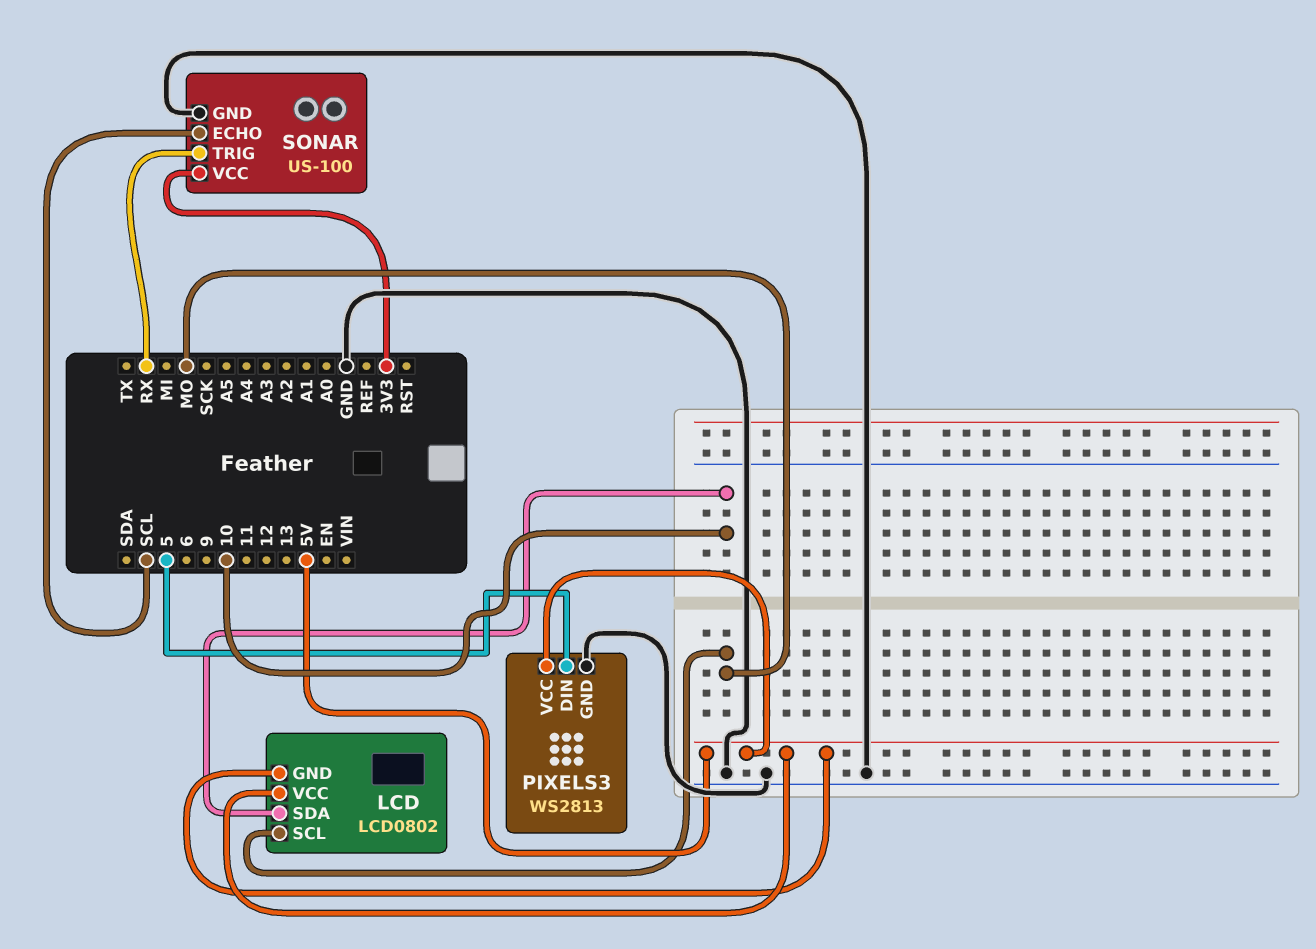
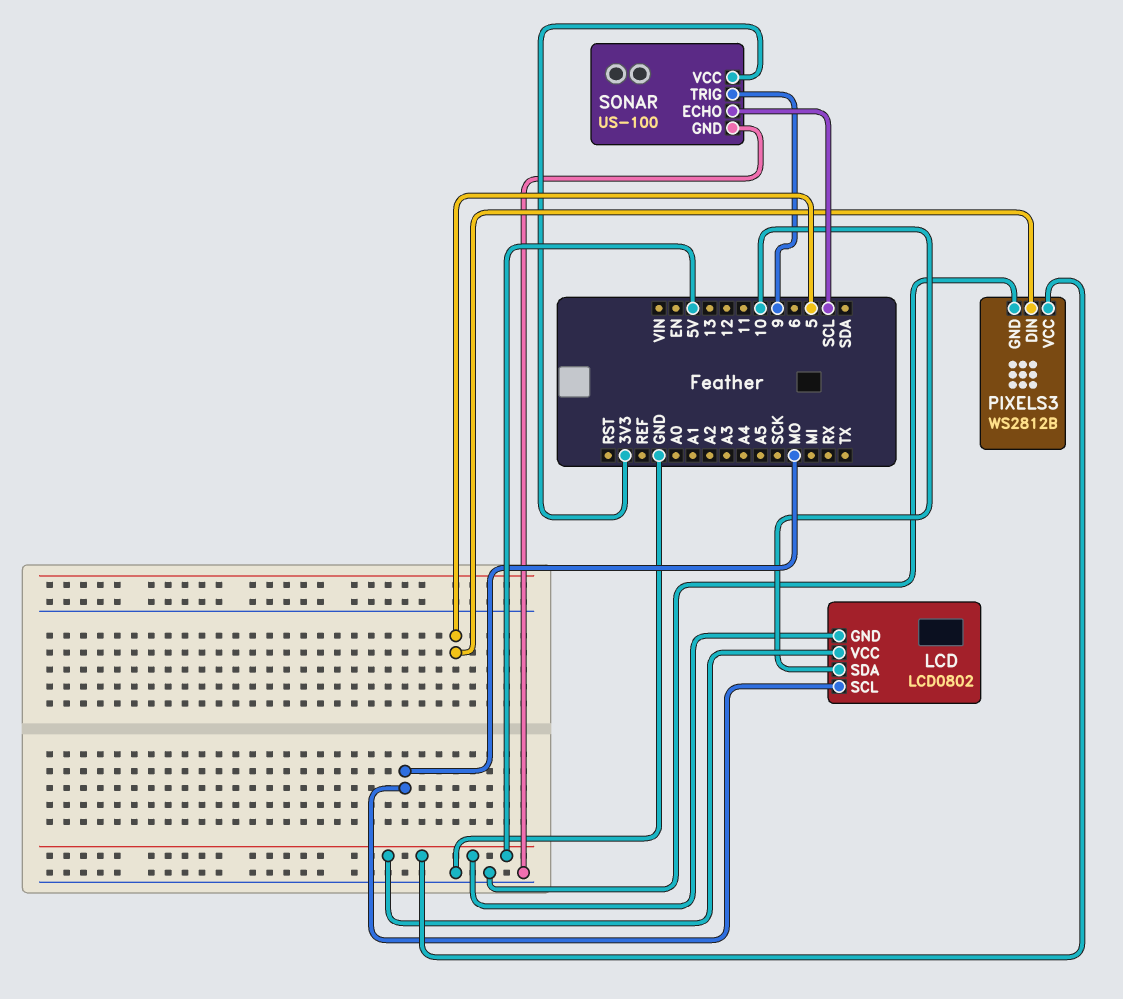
PIXELS3: WS2813 -> WS2812B
SONAR pin TRIG: RX -> 9

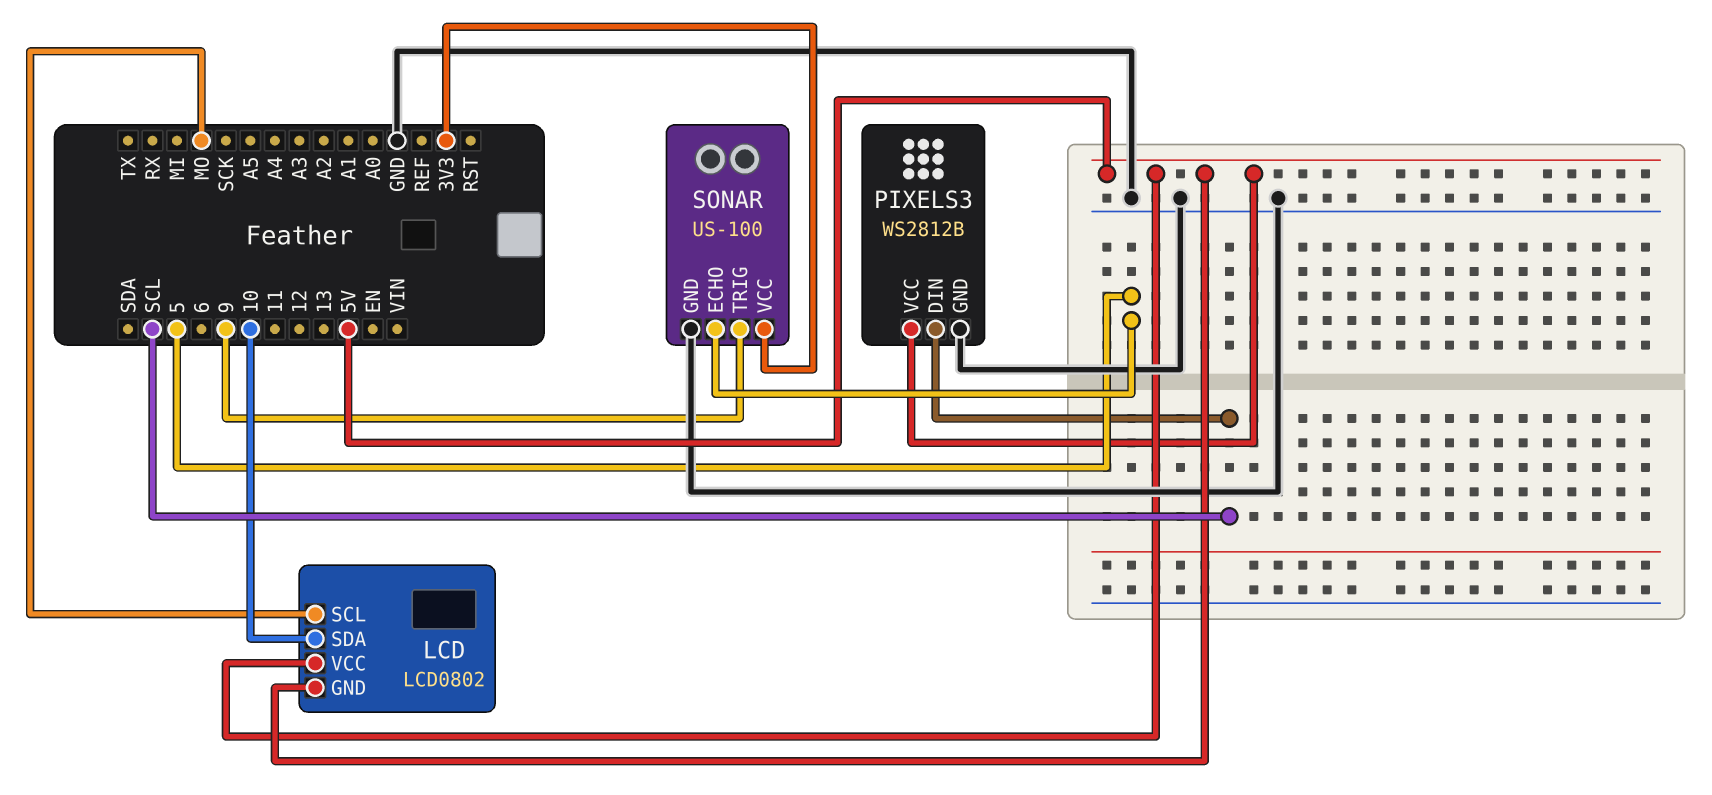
PIXELS3 pin DIN: 5 -> SCL
SONAR pin ECHO: SCL -> 5

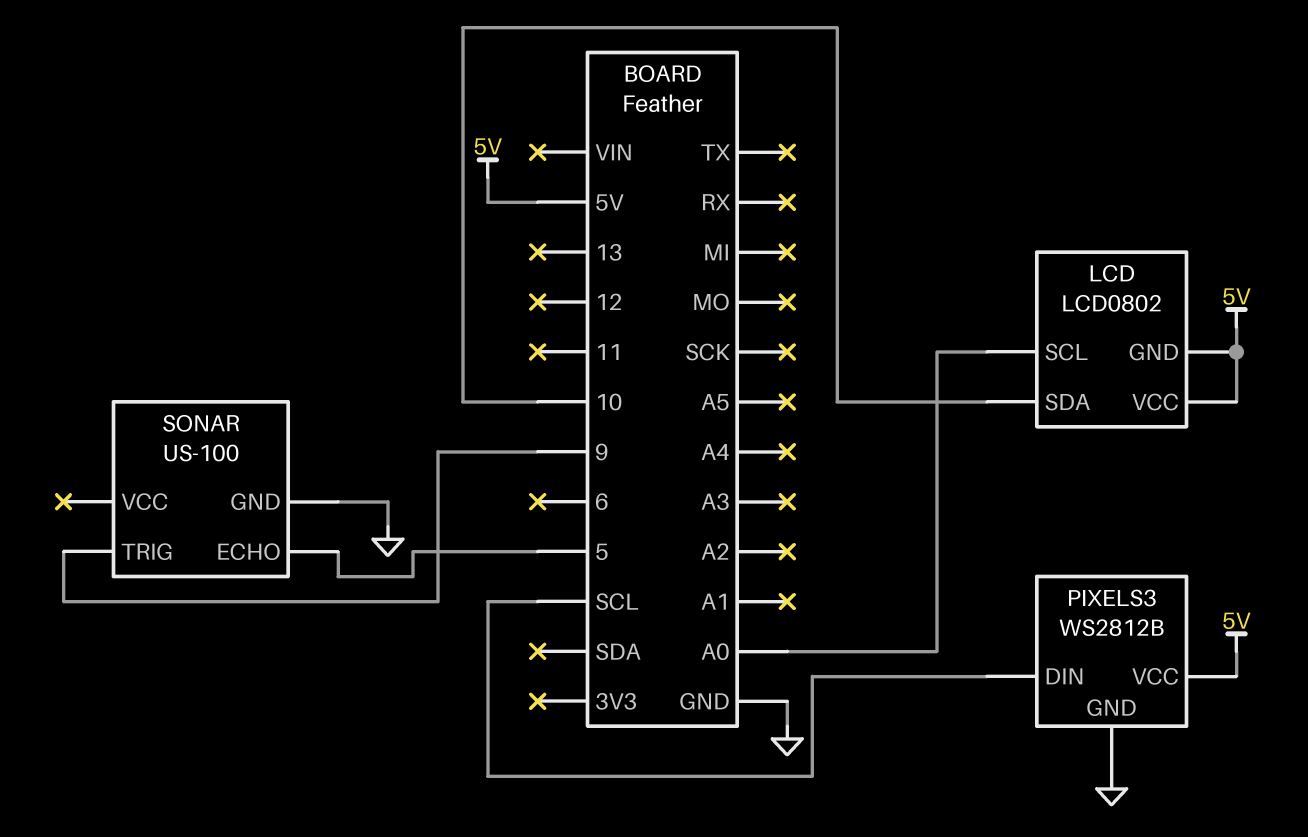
LCD pin SCL: MO -> A0
SONAR pin VCC: 3V3 -> none

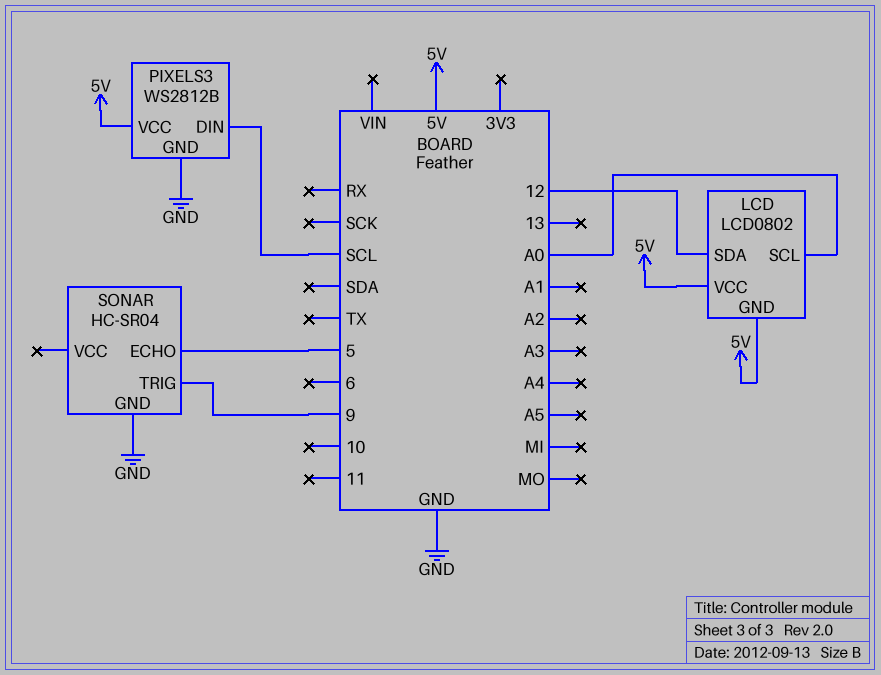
LCD pin SDA: 10 -> 12
SONAR: US-100 -> HC-SR04

